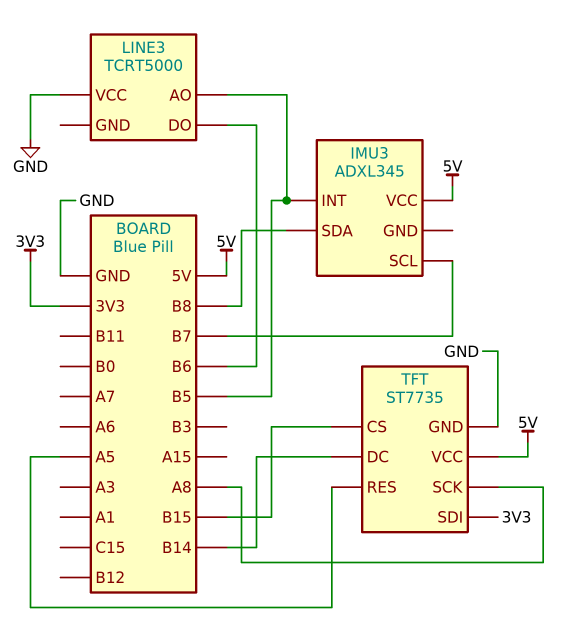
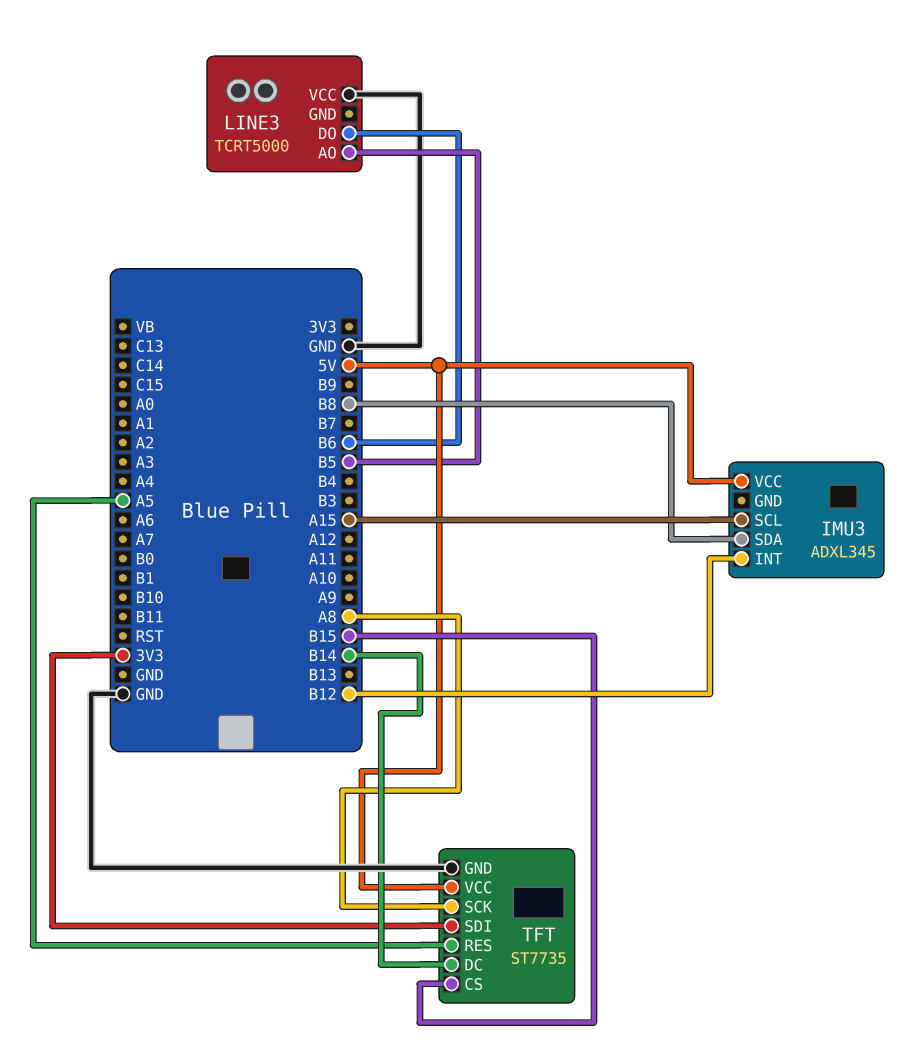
IMU3 pin INT: B5 -> B12
IMU3 pin SCL: B7 -> A15

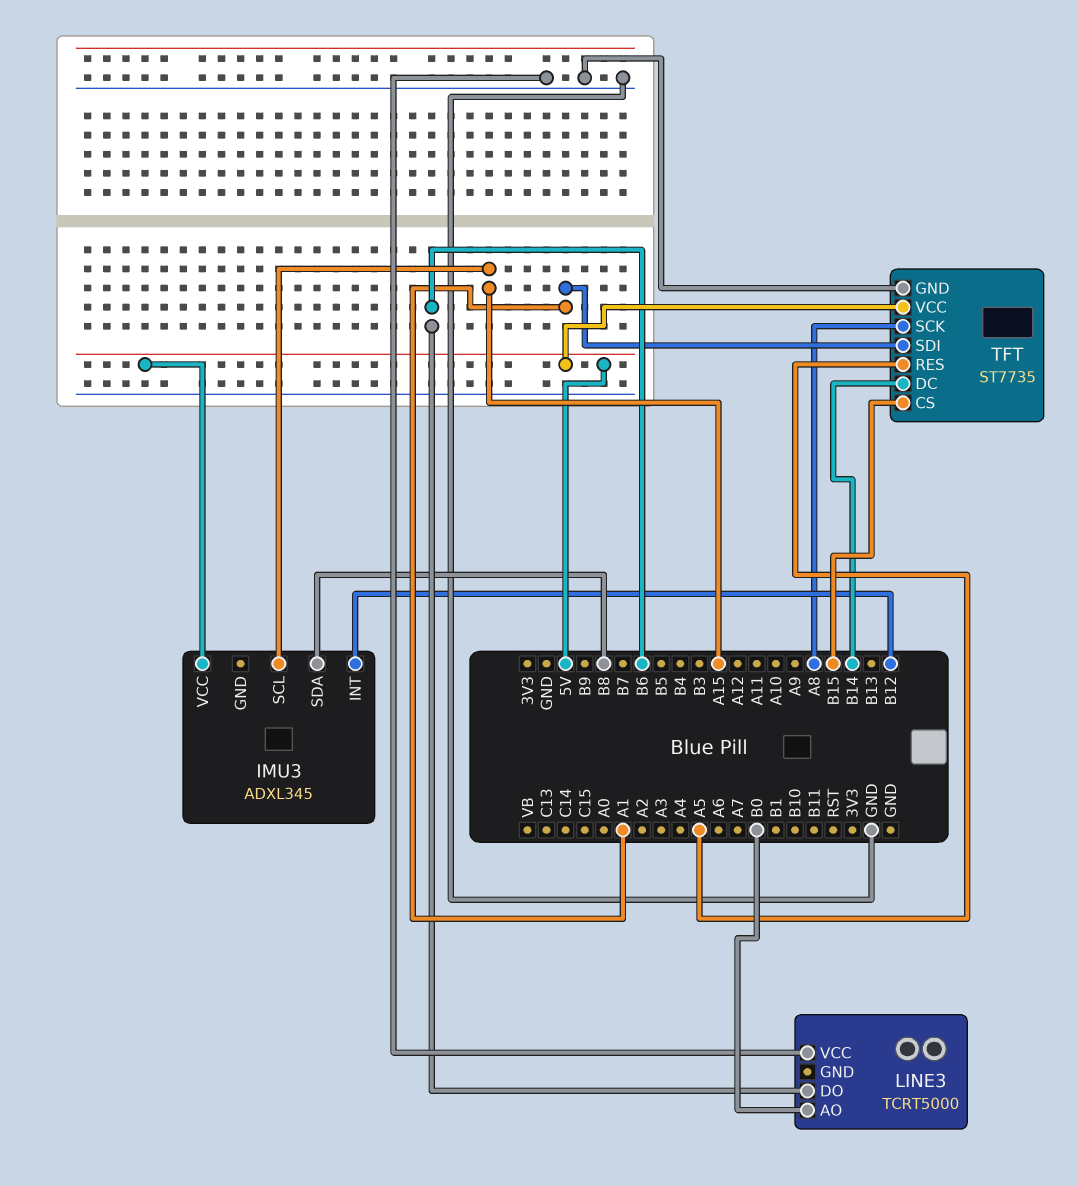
LINE3 pin AO: B5 -> B0
TFT pin SDI: 3V3 -> A1

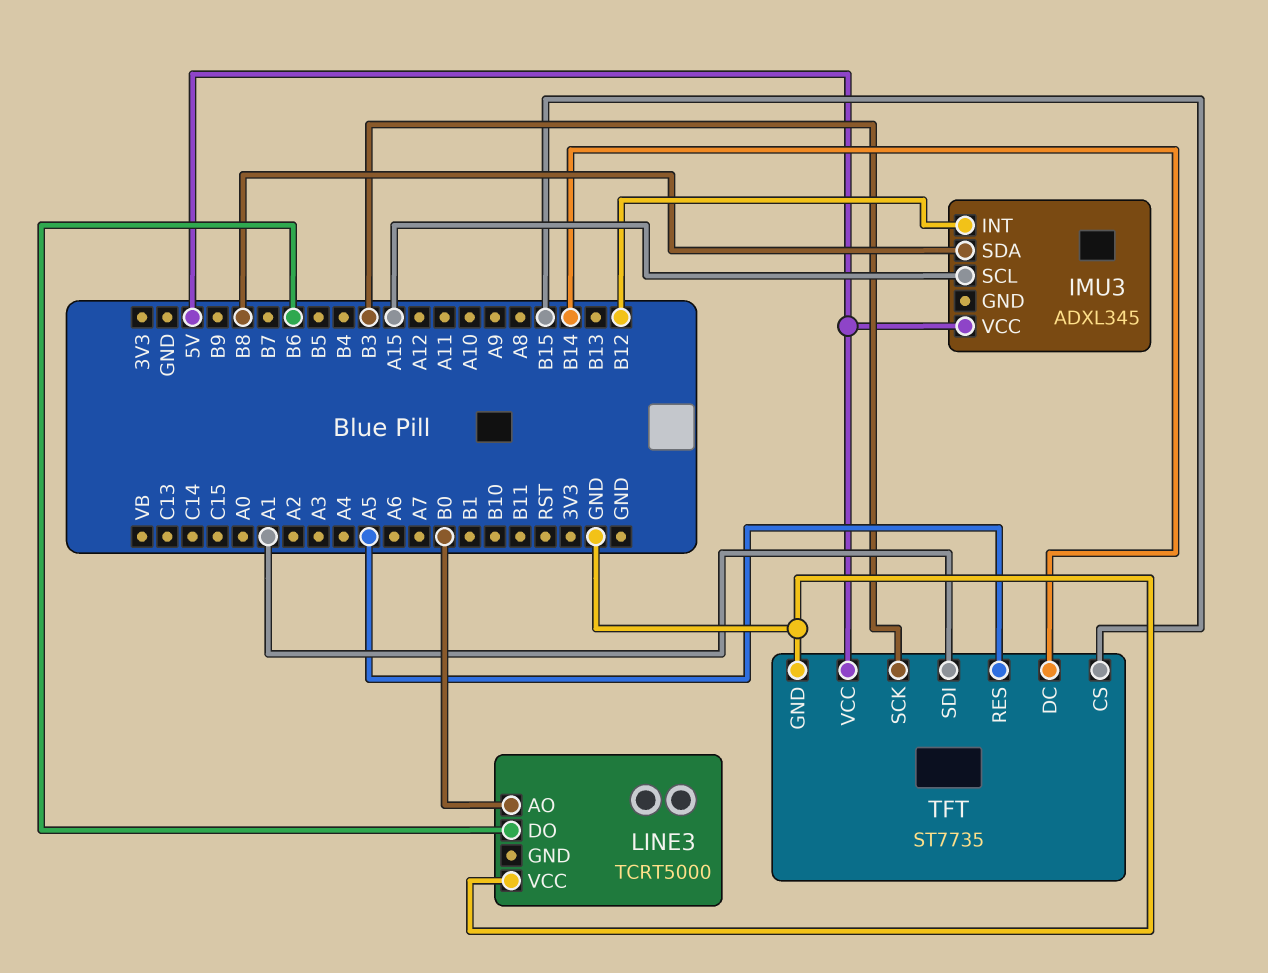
TFT pin SCK: A8 -> B3

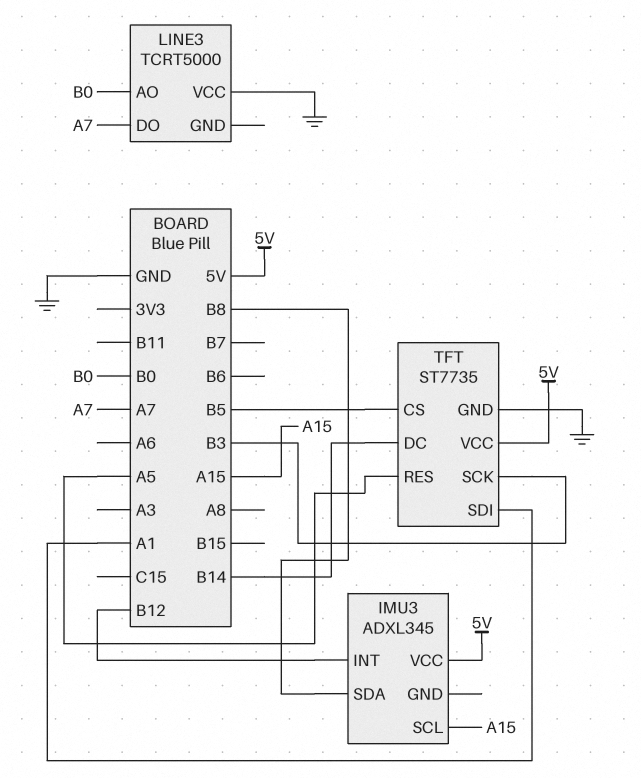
LINE3 pin DO: B6 -> A7
TFT pin CS: B15 -> B5

